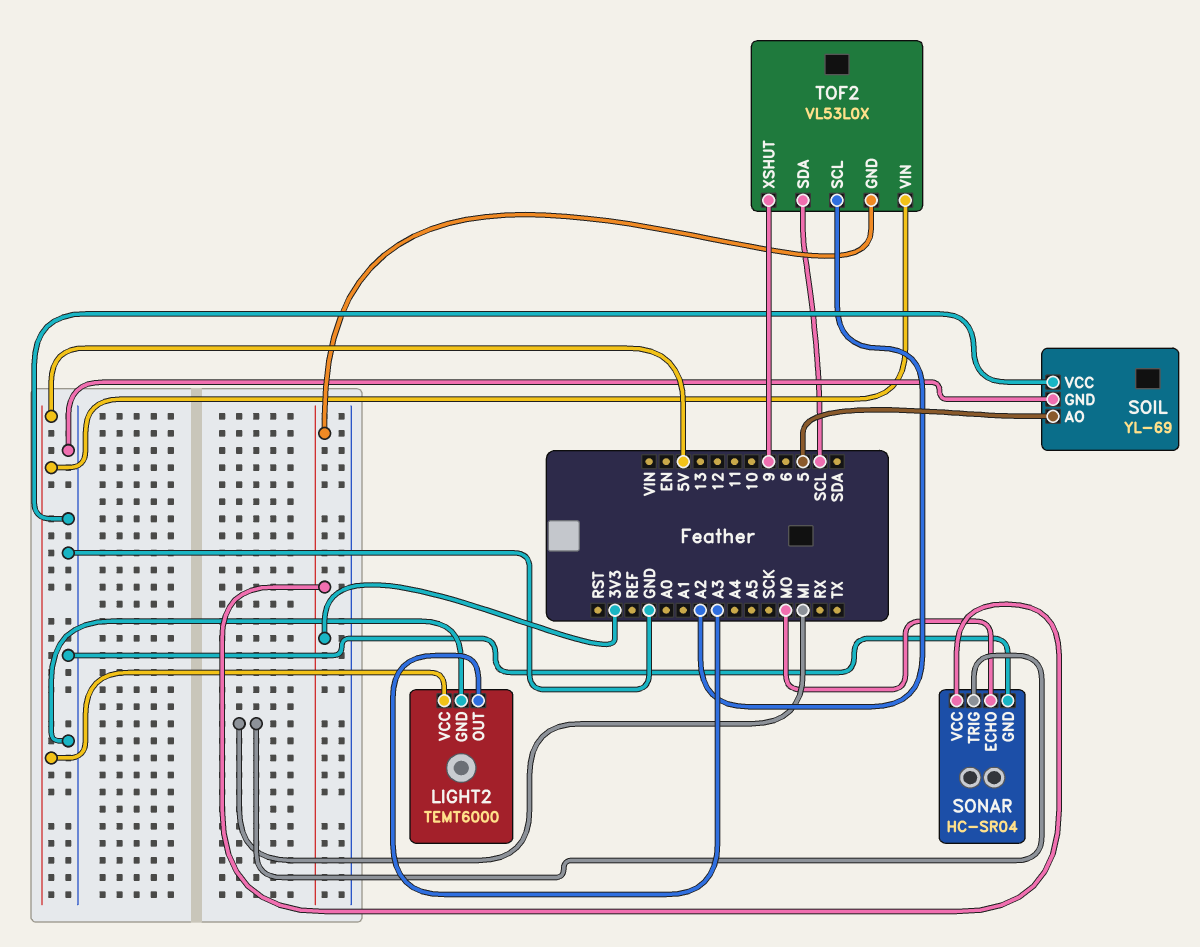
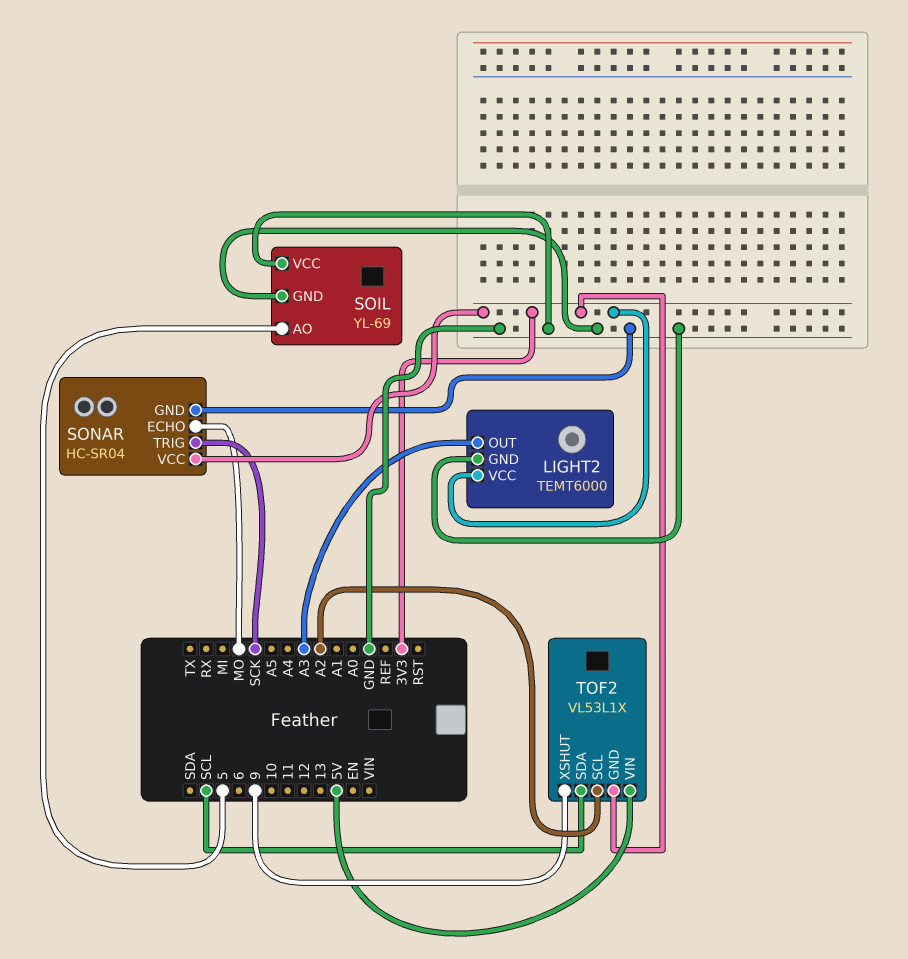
LIGHT2 pin VCC: 5V -> 3V3
SONAR pin TRIG: MI -> SCK
TOF2: VL53L0X -> VL53L1X

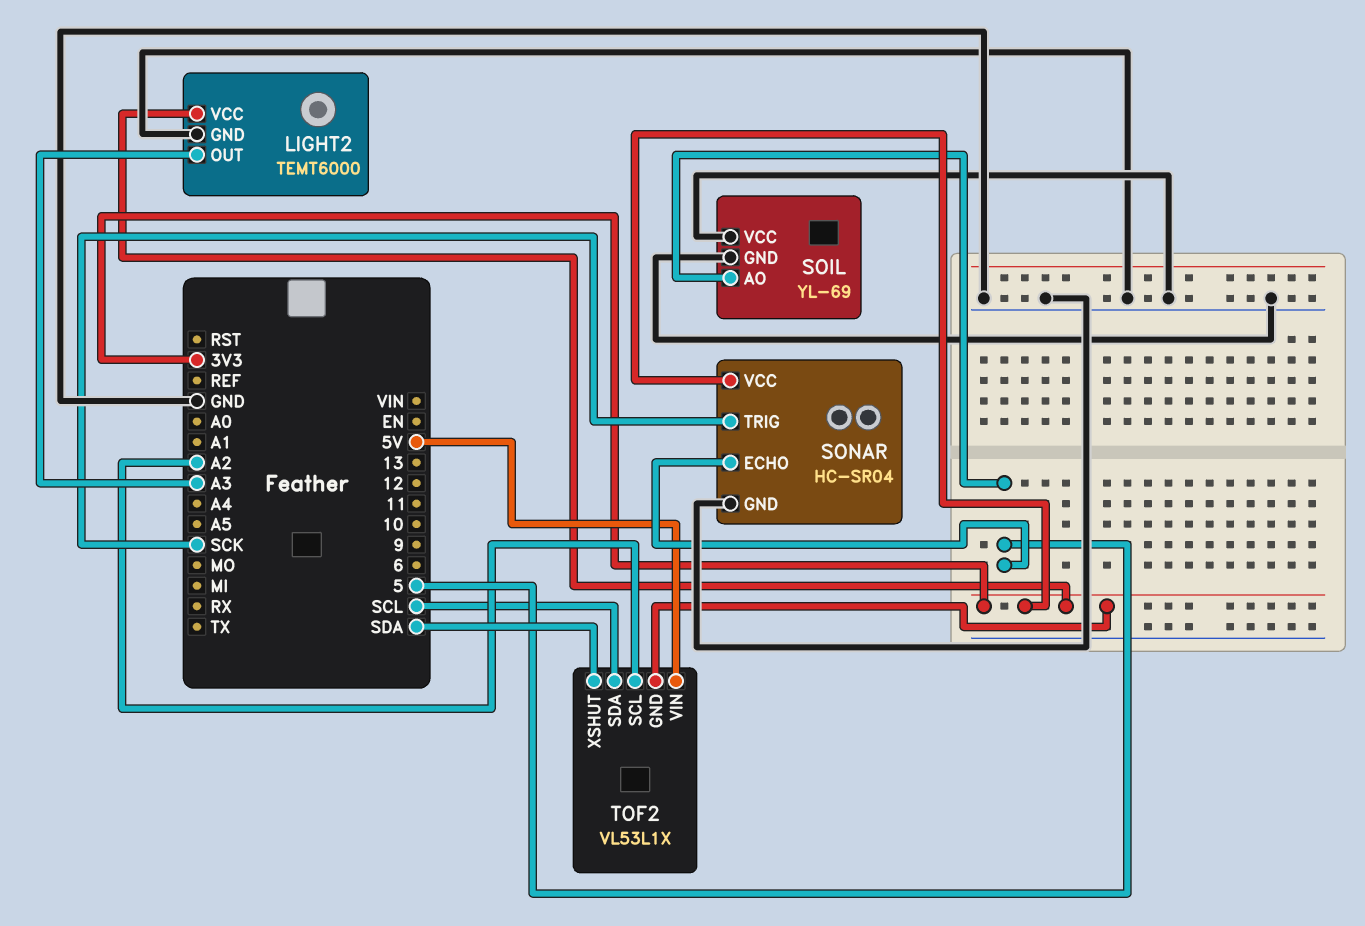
SONAR pin ECHO: MO -> 5
TOF2 pin XSHUT: 9 -> SDA

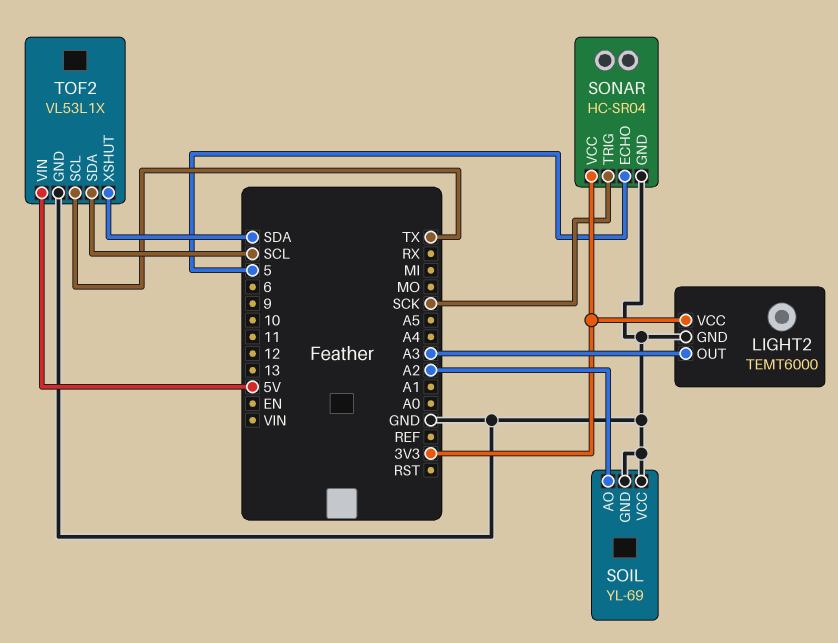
SOIL pin AO: 5 -> A2
TOF2 pin GND: 3V3 -> GND
TOF2 pin SCL: A2 -> TX

